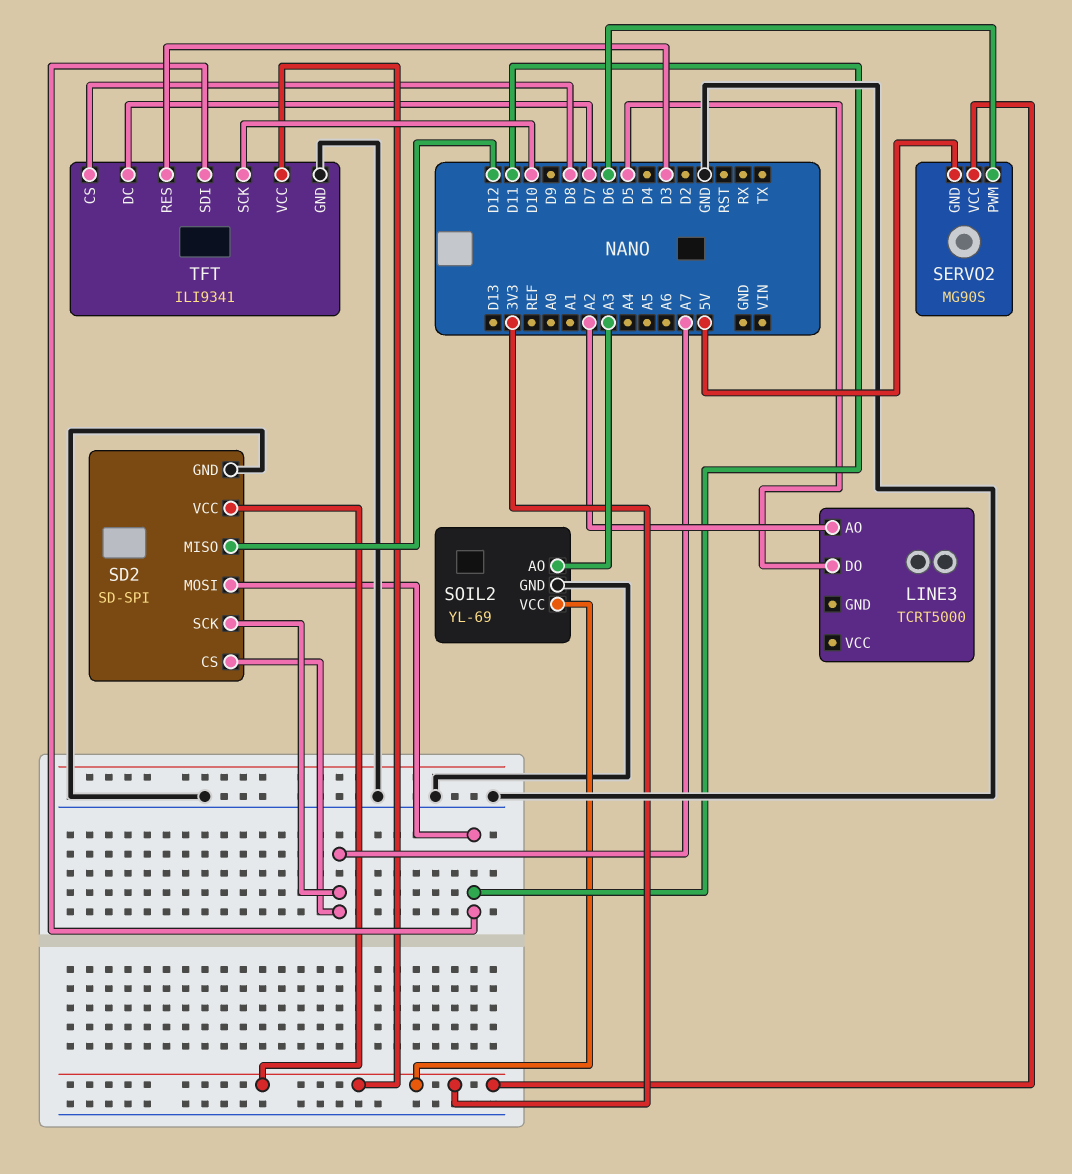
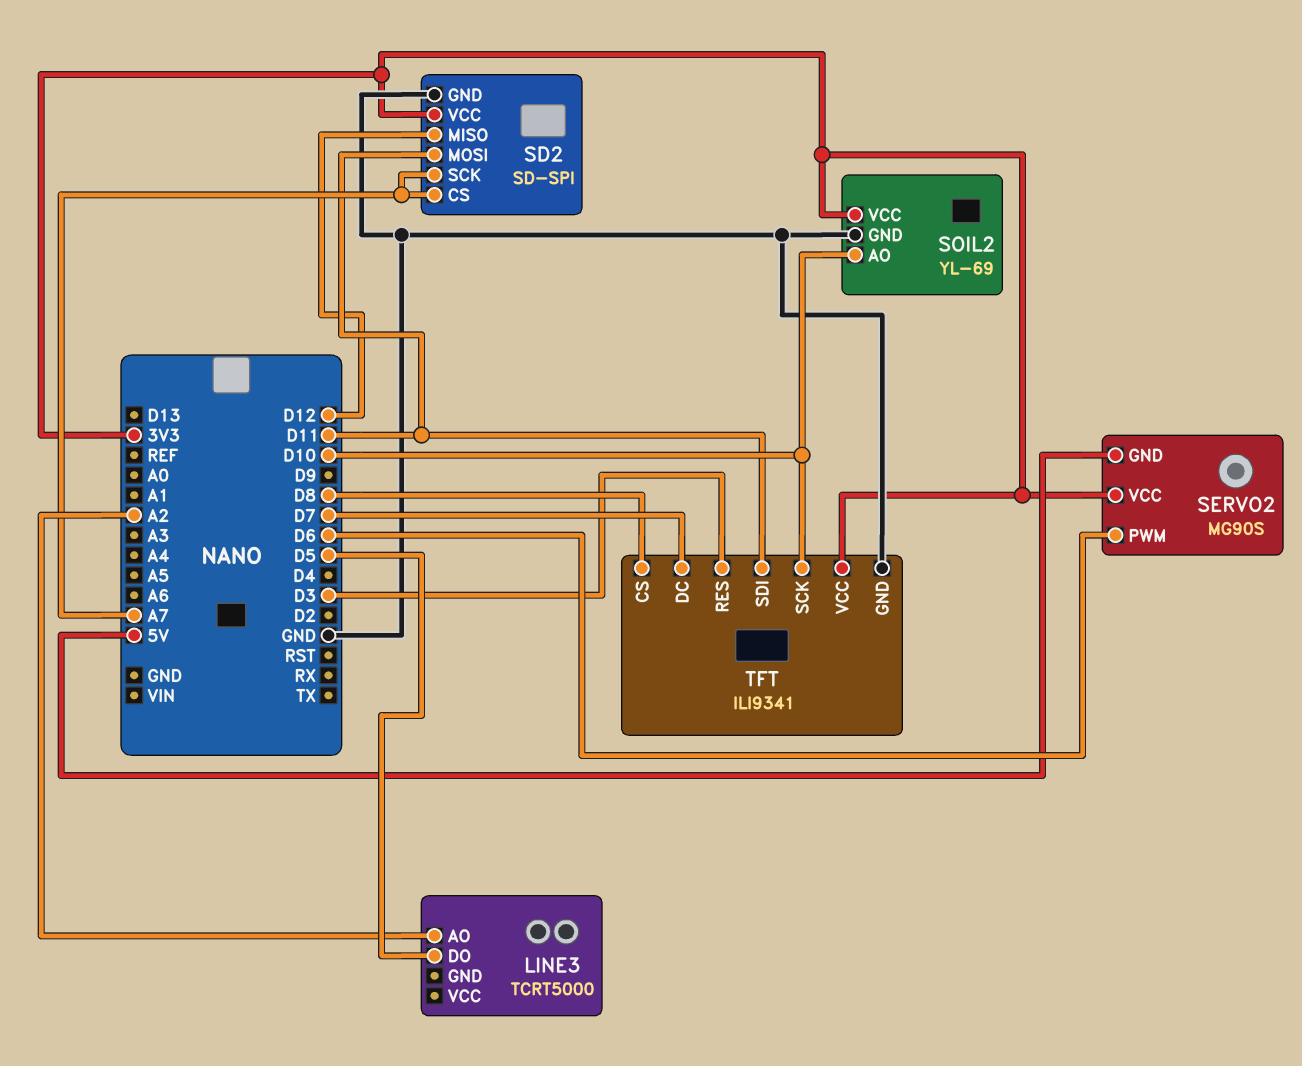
SOIL2 pin AO: A3 -> D10

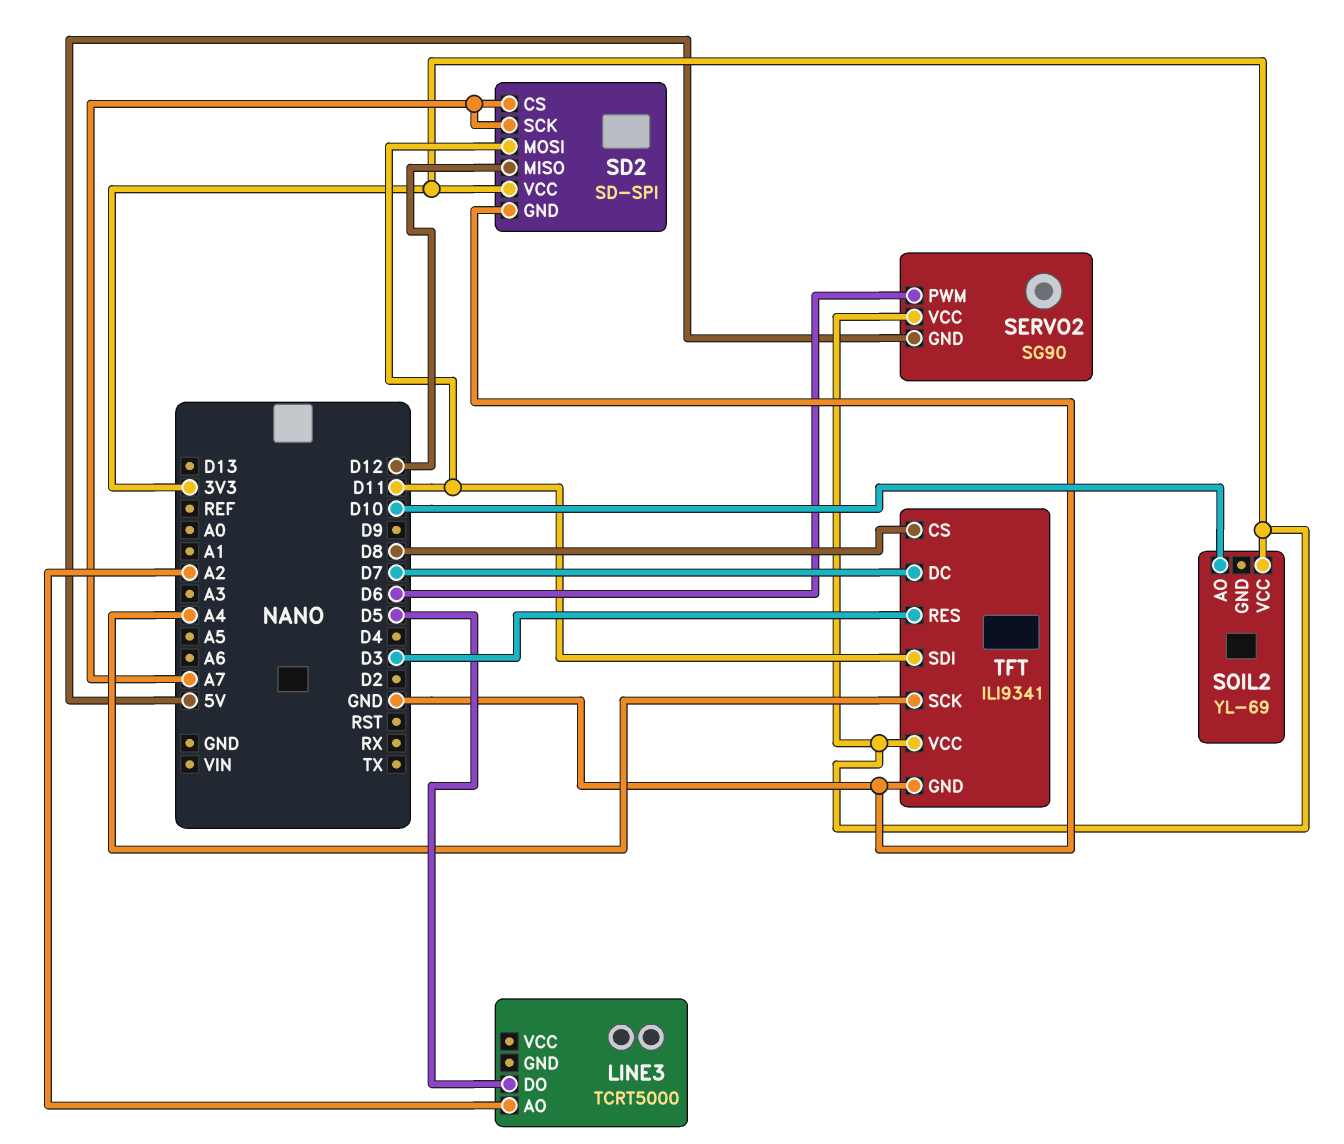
SERVO2: MG90S -> SG90
SOIL2 pin GND: GND -> none
TFT pin SCK: D10 -> A4

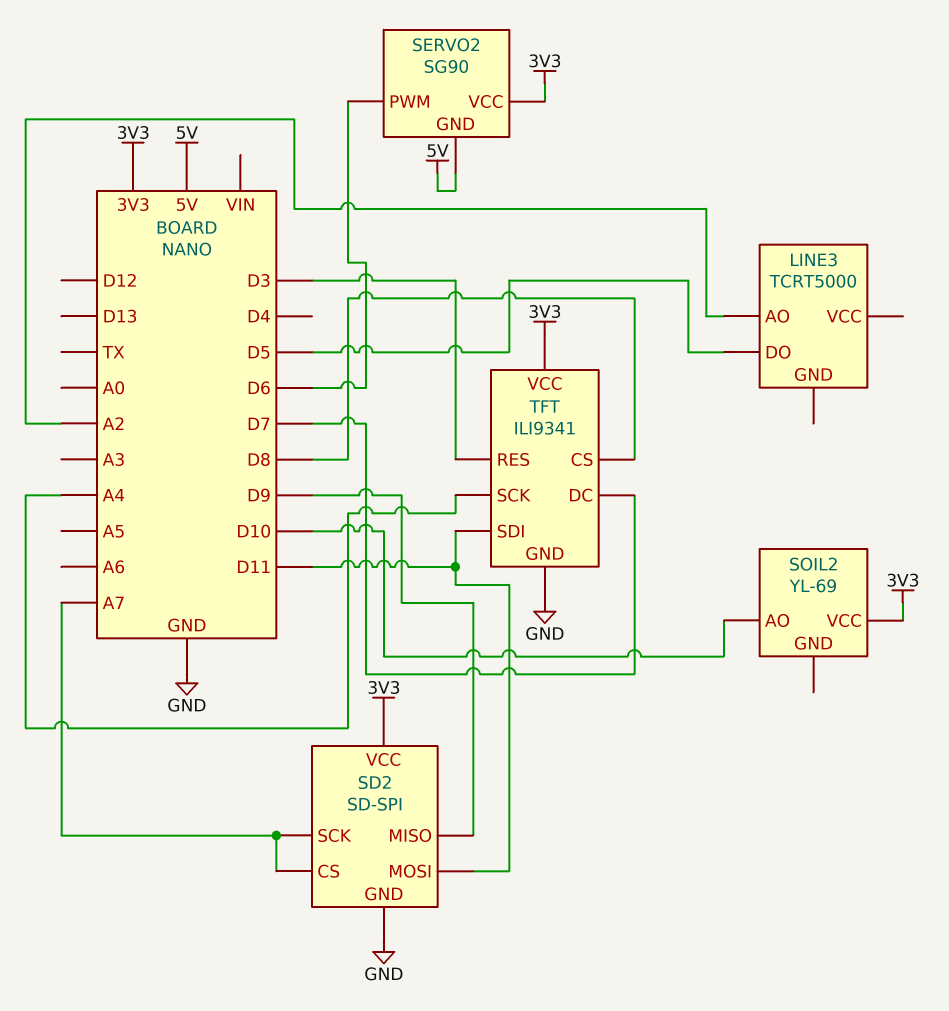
SD2 pin MISO: D12 -> D9

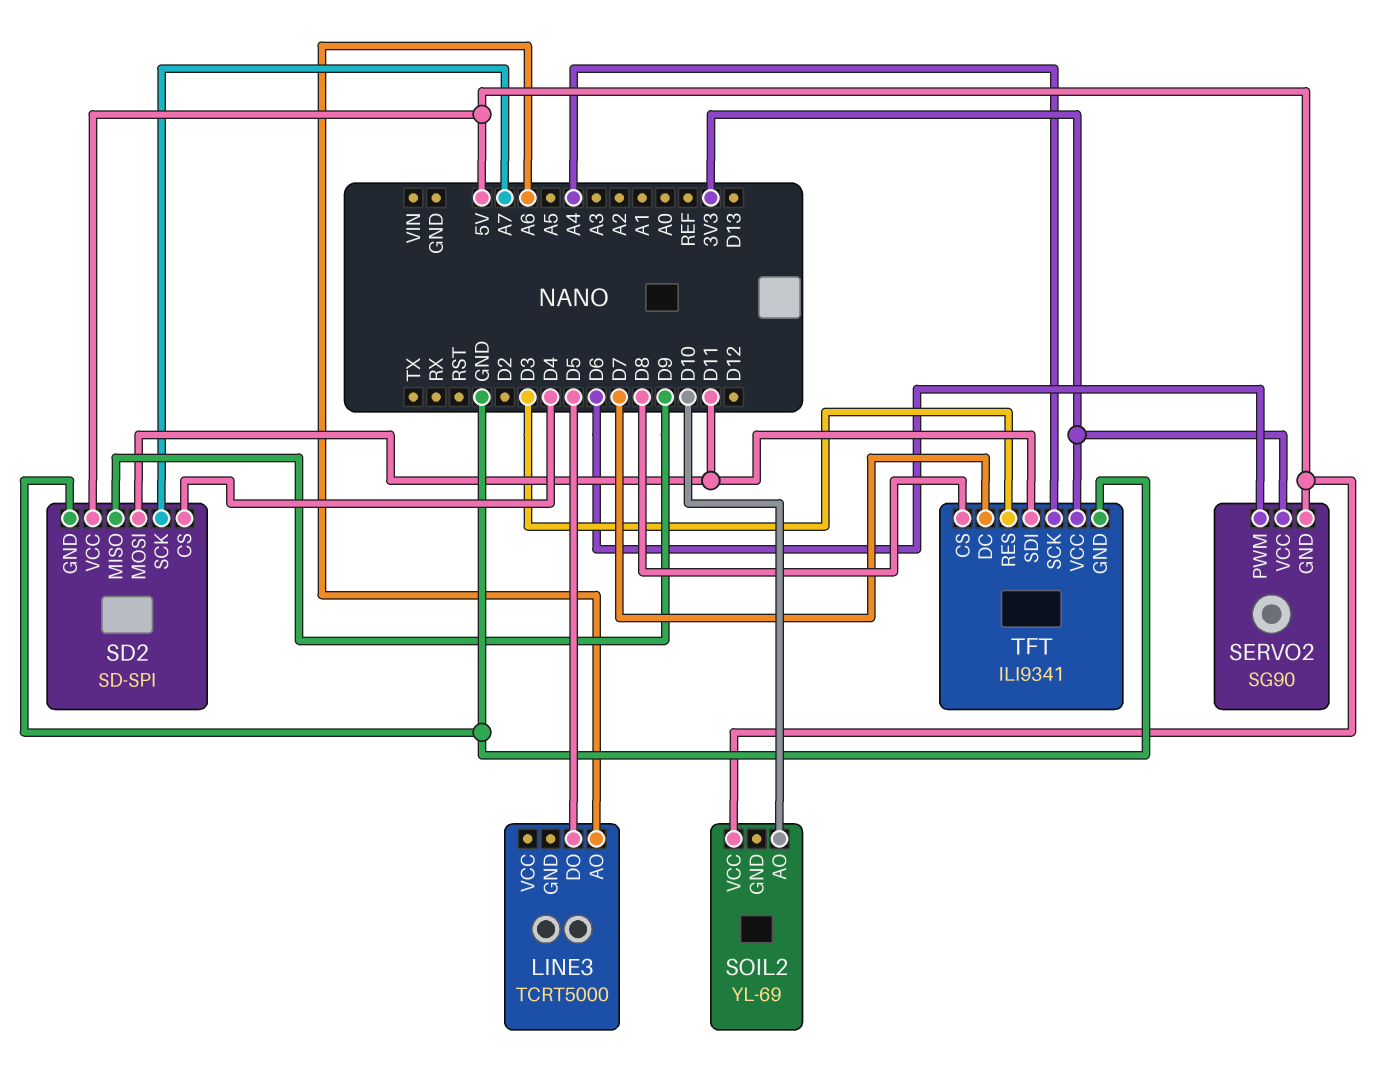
LINE3 pin AO: A2 -> A6
SD2 pin CS: A7 -> D4
SD2 pin VCC: 3V3 -> 5V
SOIL2 pin VCC: 3V3 -> 5V

